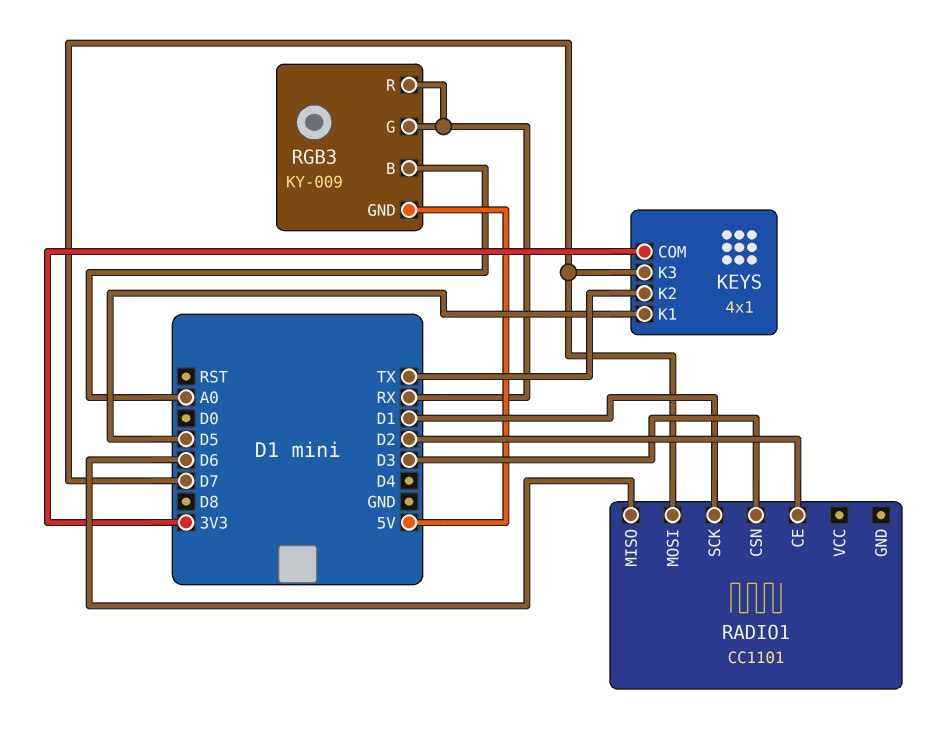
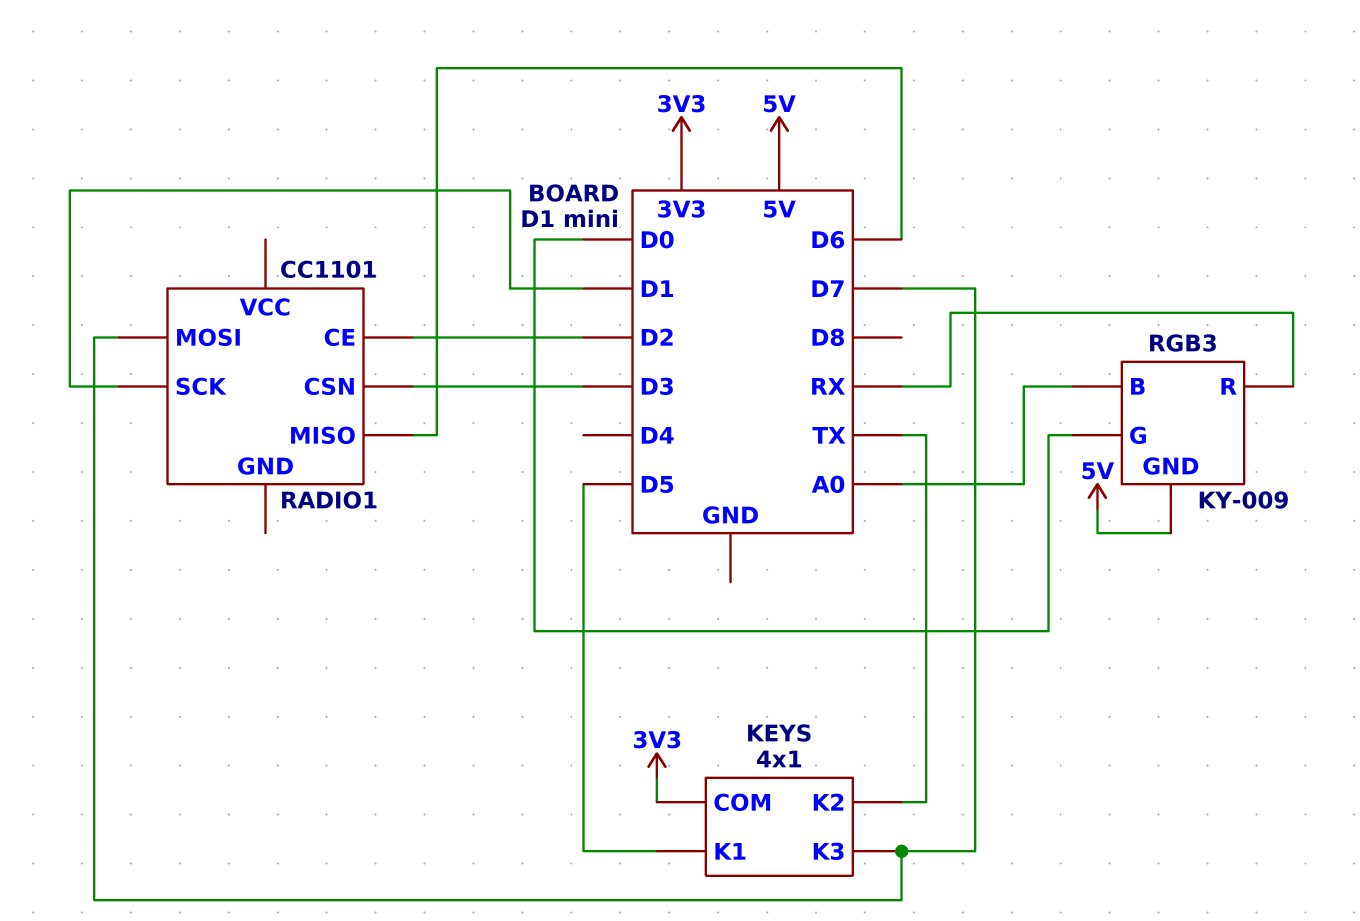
RGB3 pin G: RX -> D0

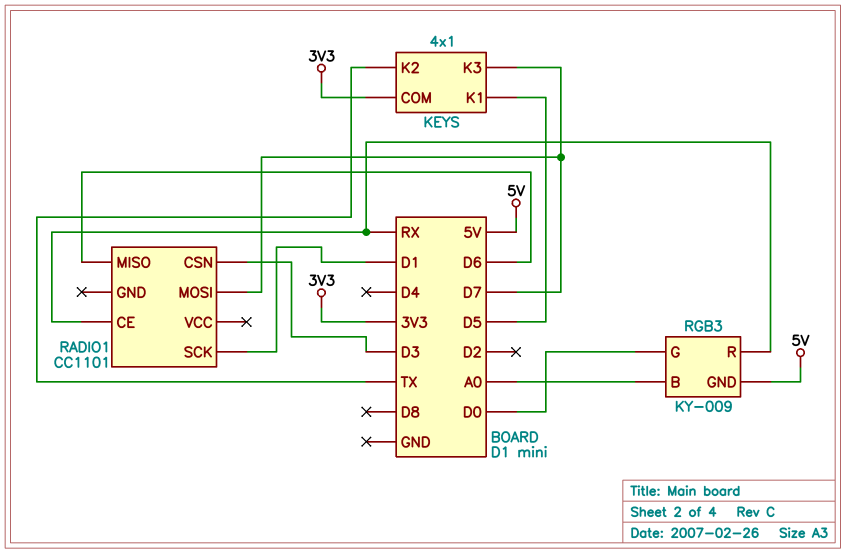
RADIO1 pin CE: D2 -> RX

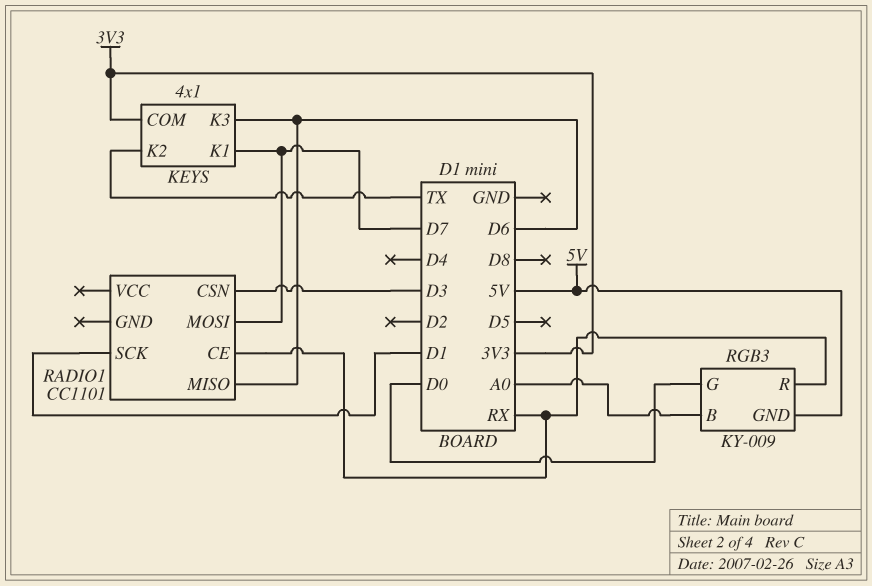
KEYS pin K1: D5 -> D7
KEYS pin K3: D7 -> D6

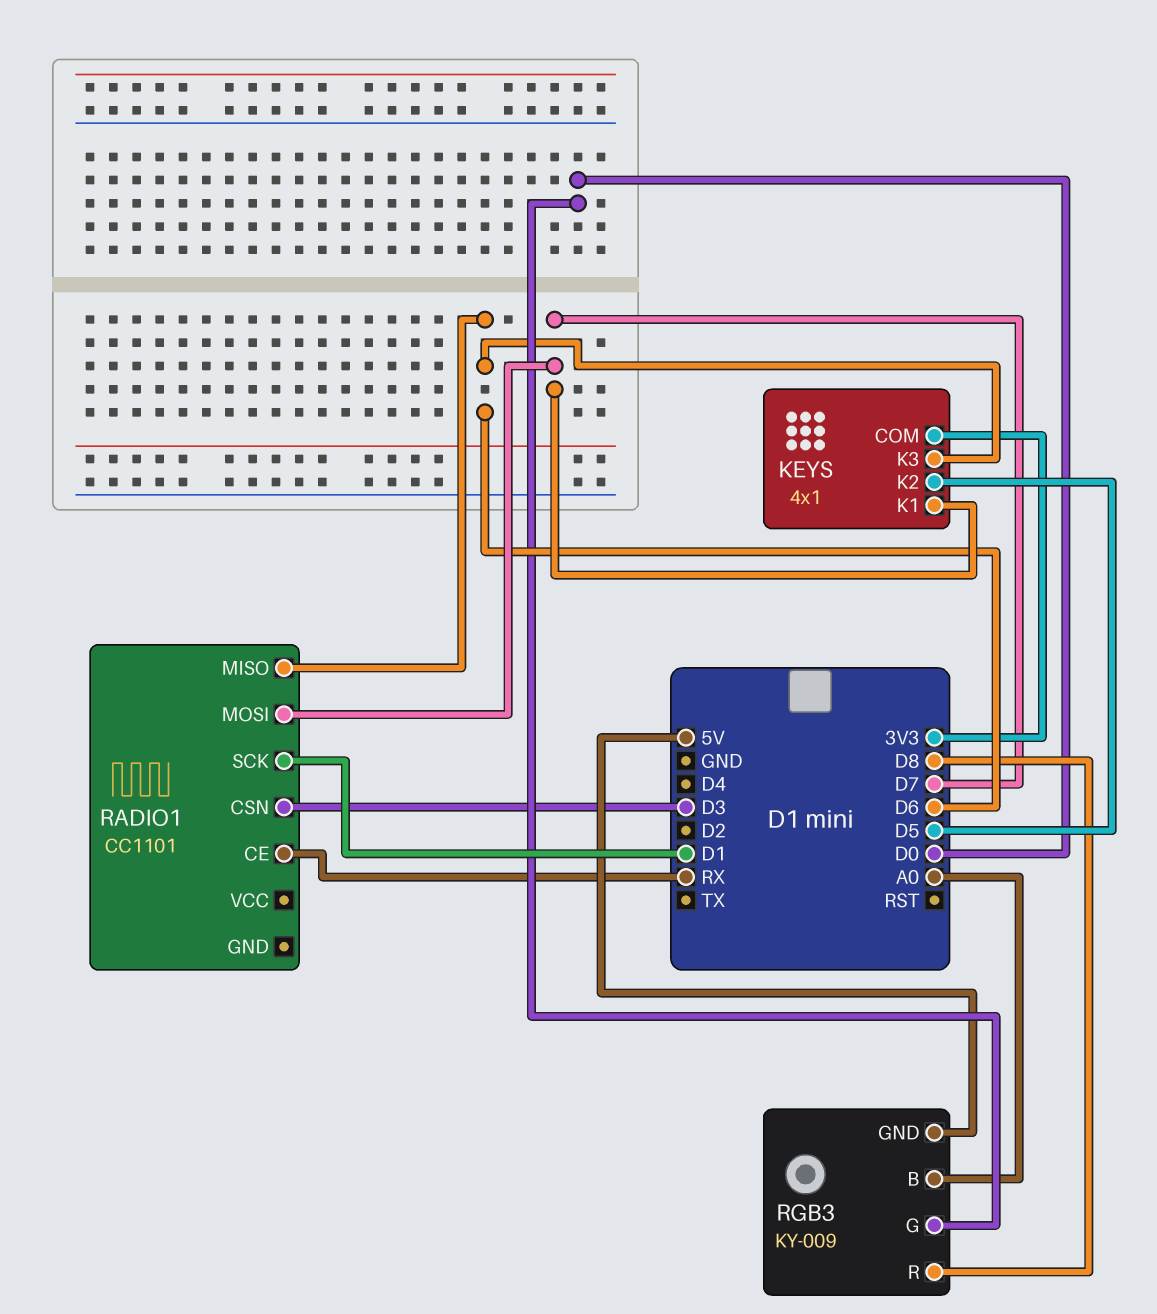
KEYS pin K2: TX -> D5
RGB3 pin R: RX -> D8

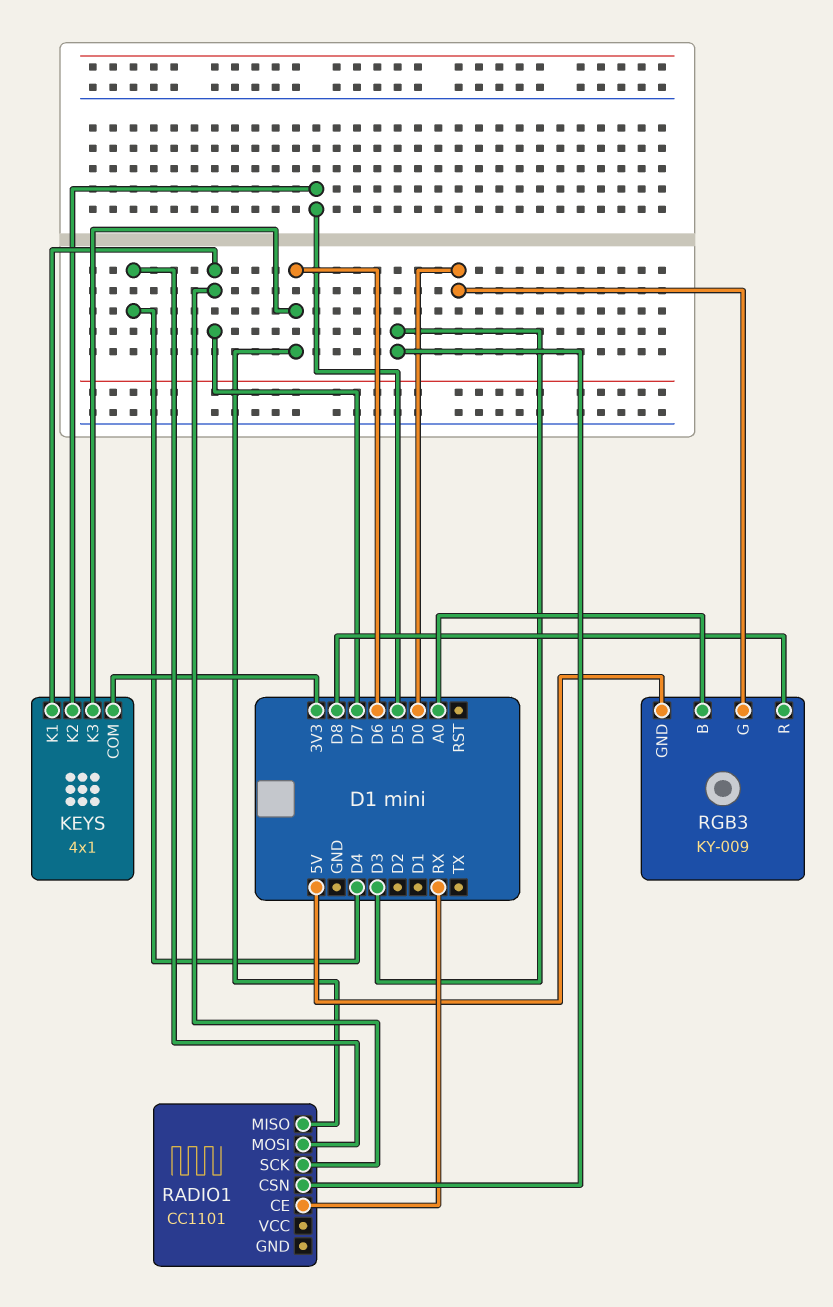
RADIO1 pin MOSI: D7 -> D4
RADIO1 pin SCK: D1 -> D7

